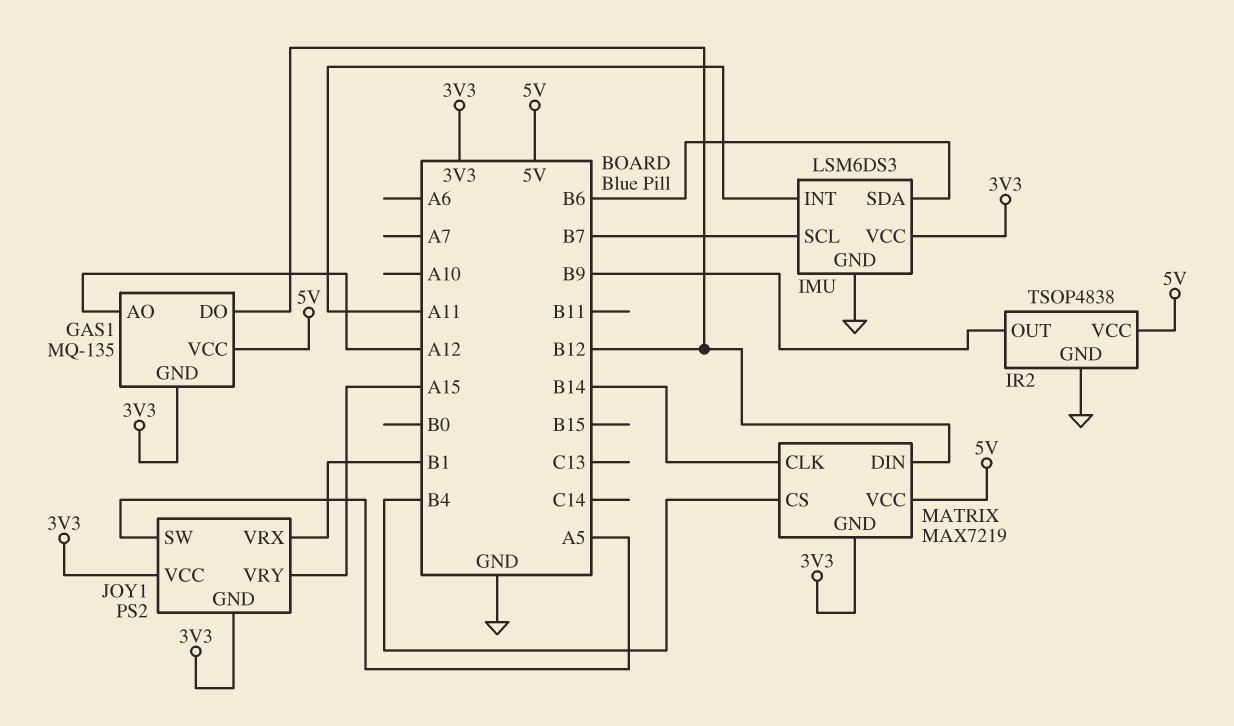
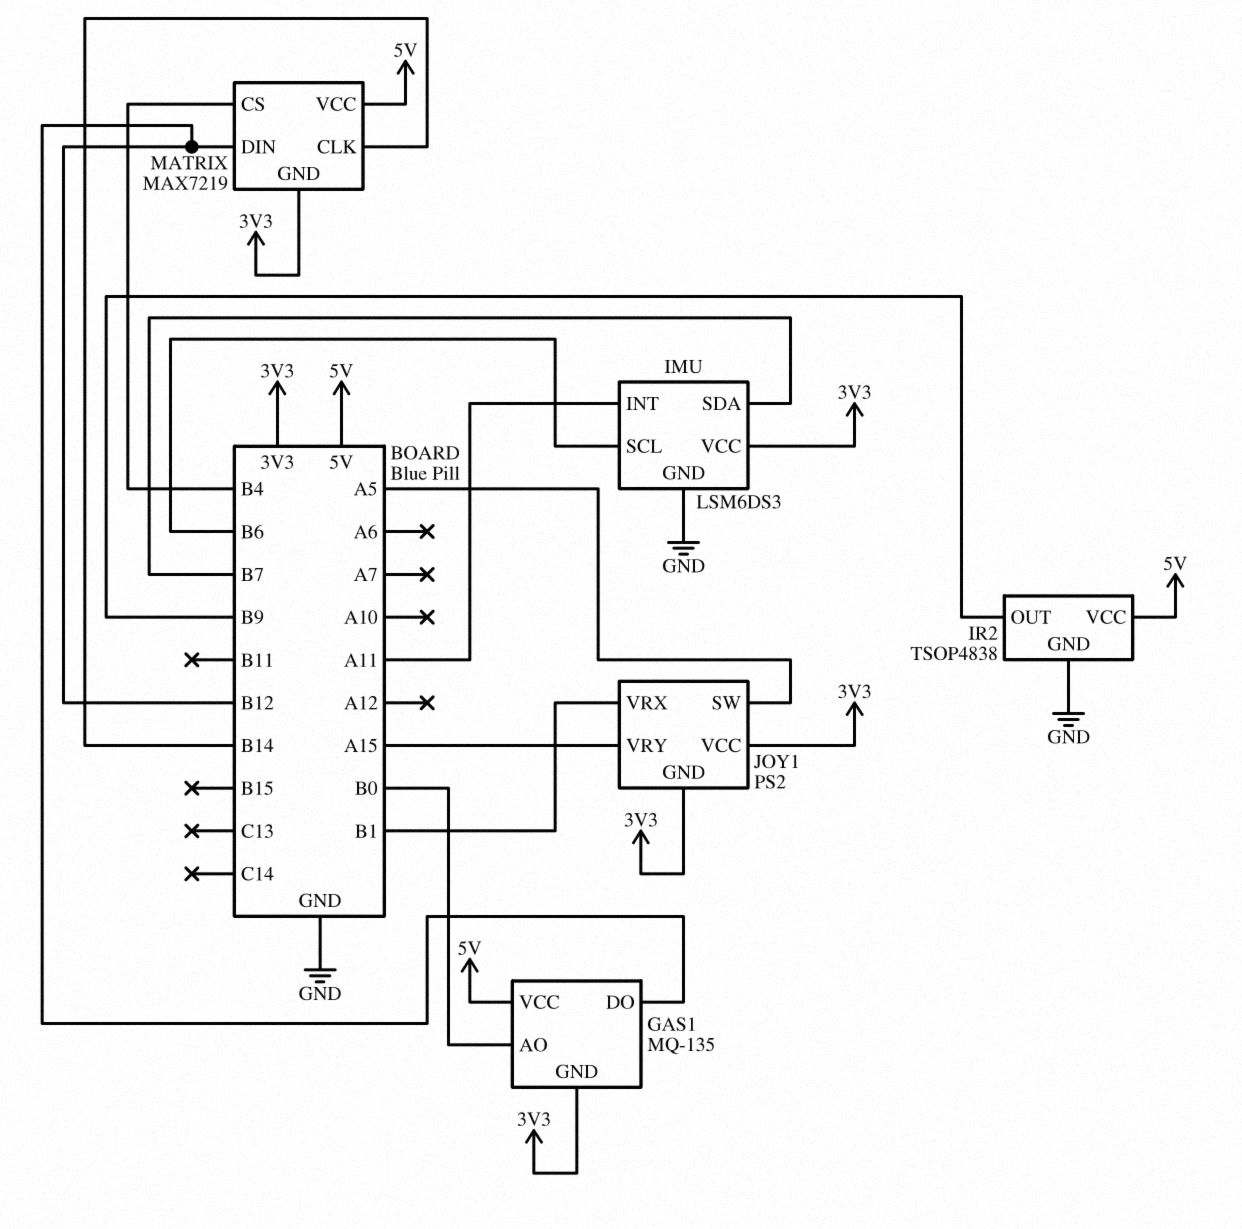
GAS1 pin AO: A12 -> B0
IMU pin SCL: B7 -> B6
IMU pin SDA: B6 -> B7

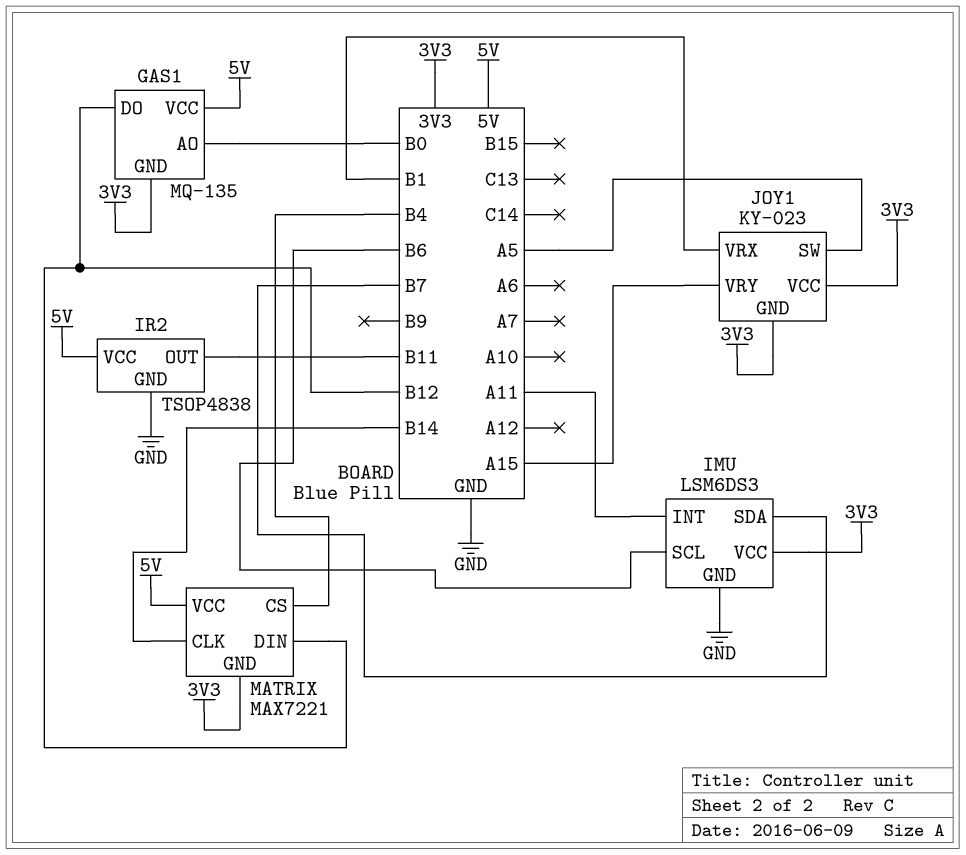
IR2 pin OUT: B9 -> B11
JOY1: PS2 -> KY-023
MATRIX: MAX7219 -> MAX7221

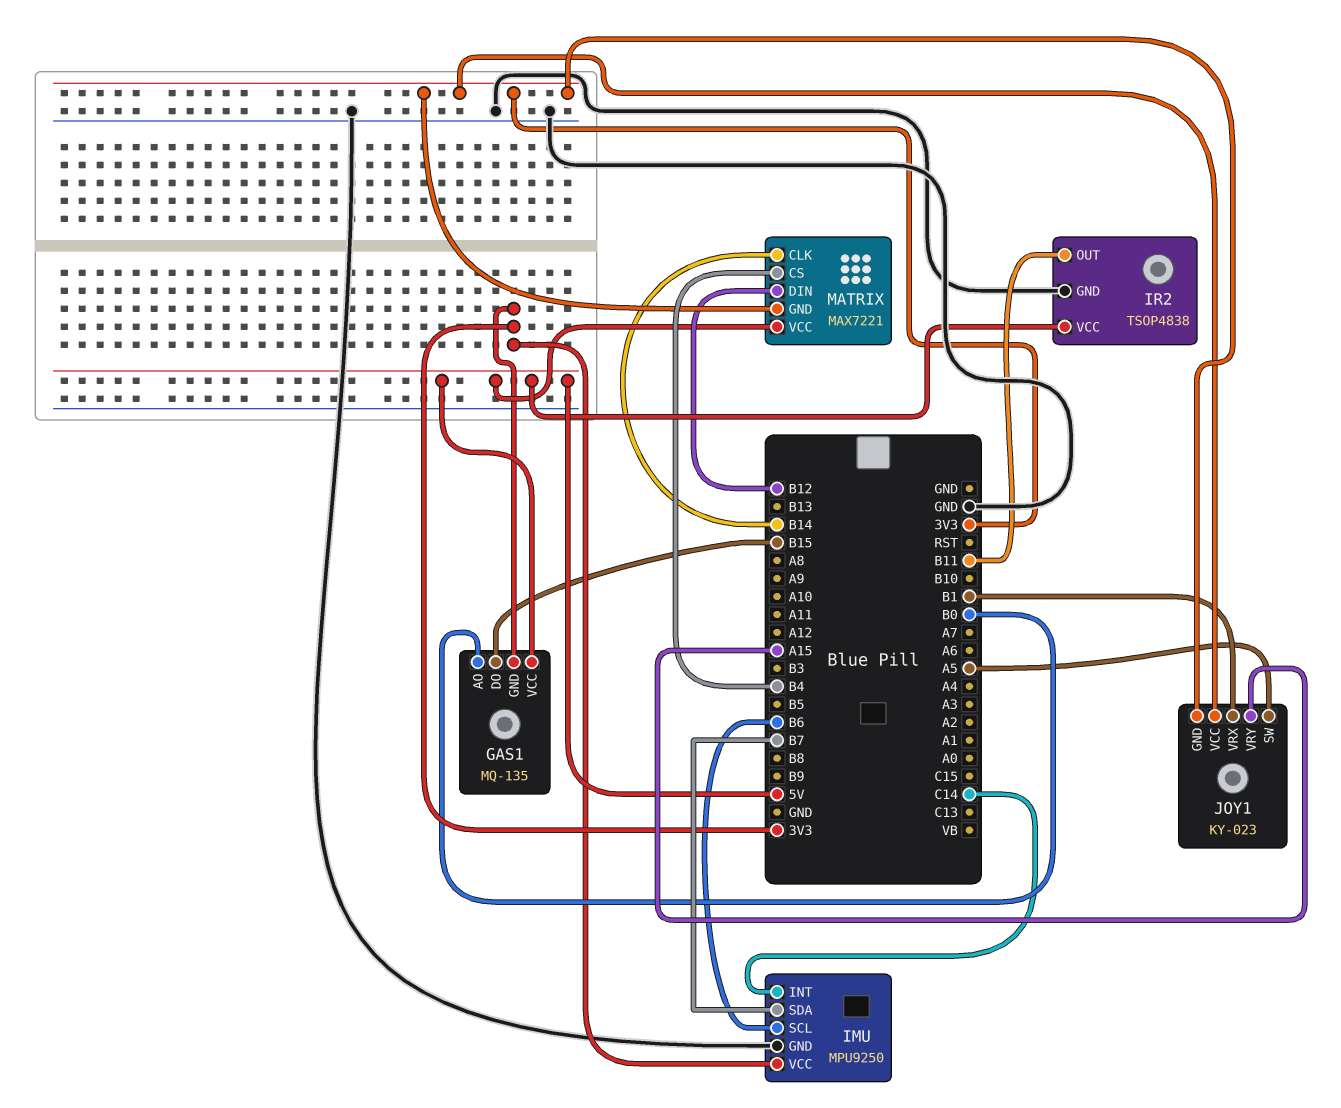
GAS1 pin DO: B12 -> B15
IMU: LSM6DS3 -> MPU9250
IMU pin INT: A11 -> C14

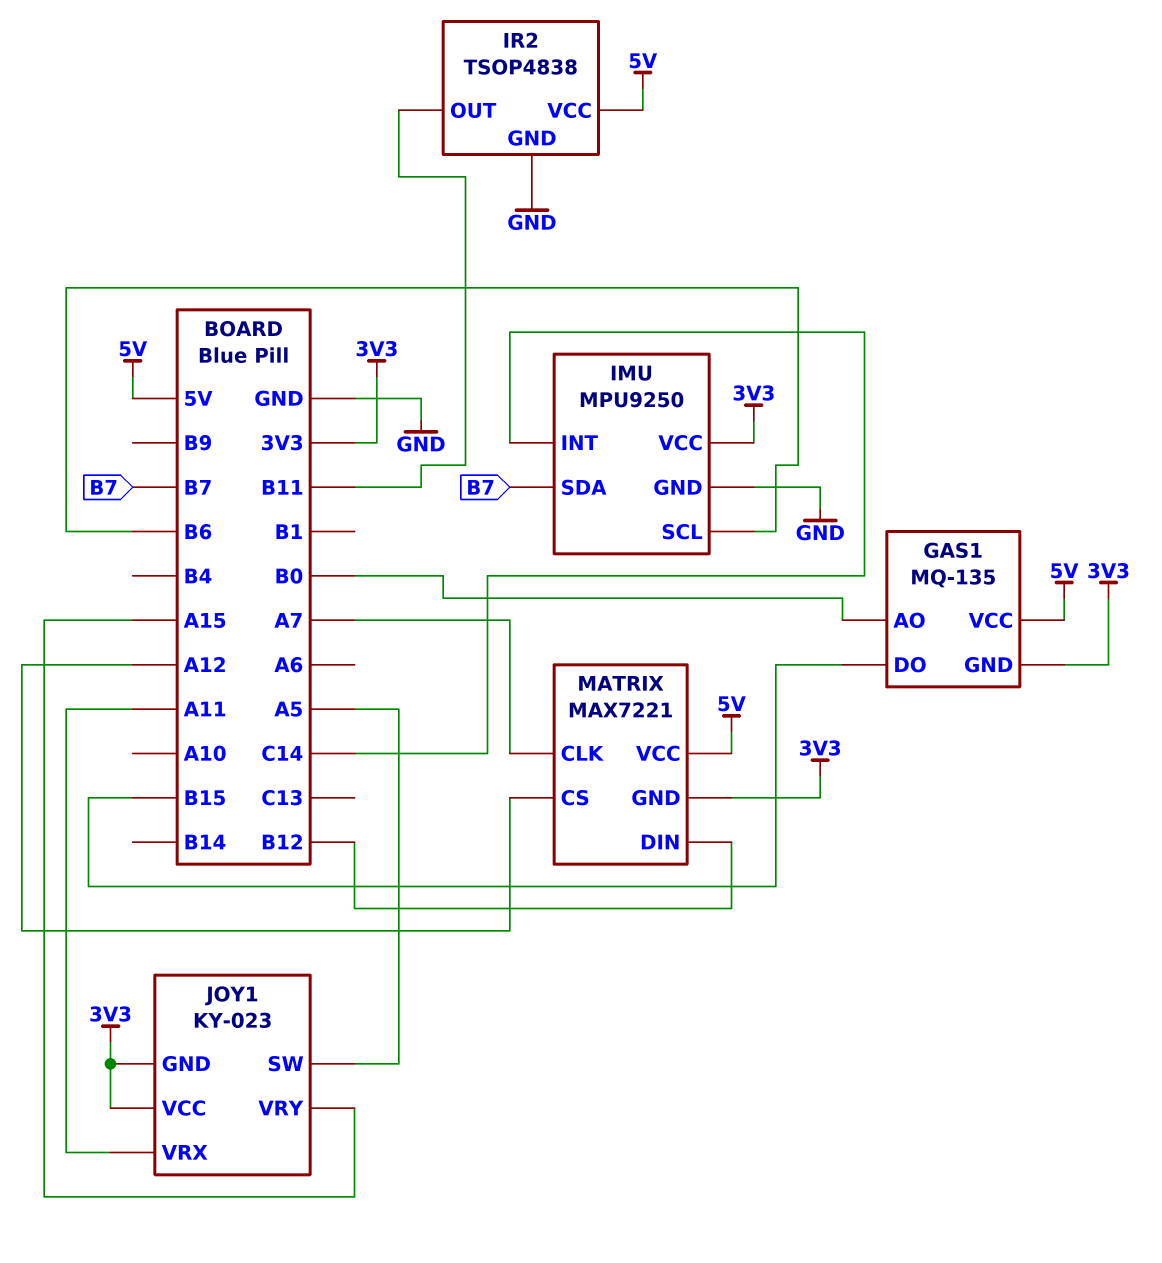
JOY1 pin VRX: B1 -> A11
MATRIX pin CLK: B14 -> A7
MATRIX pin CS: B4 -> A12

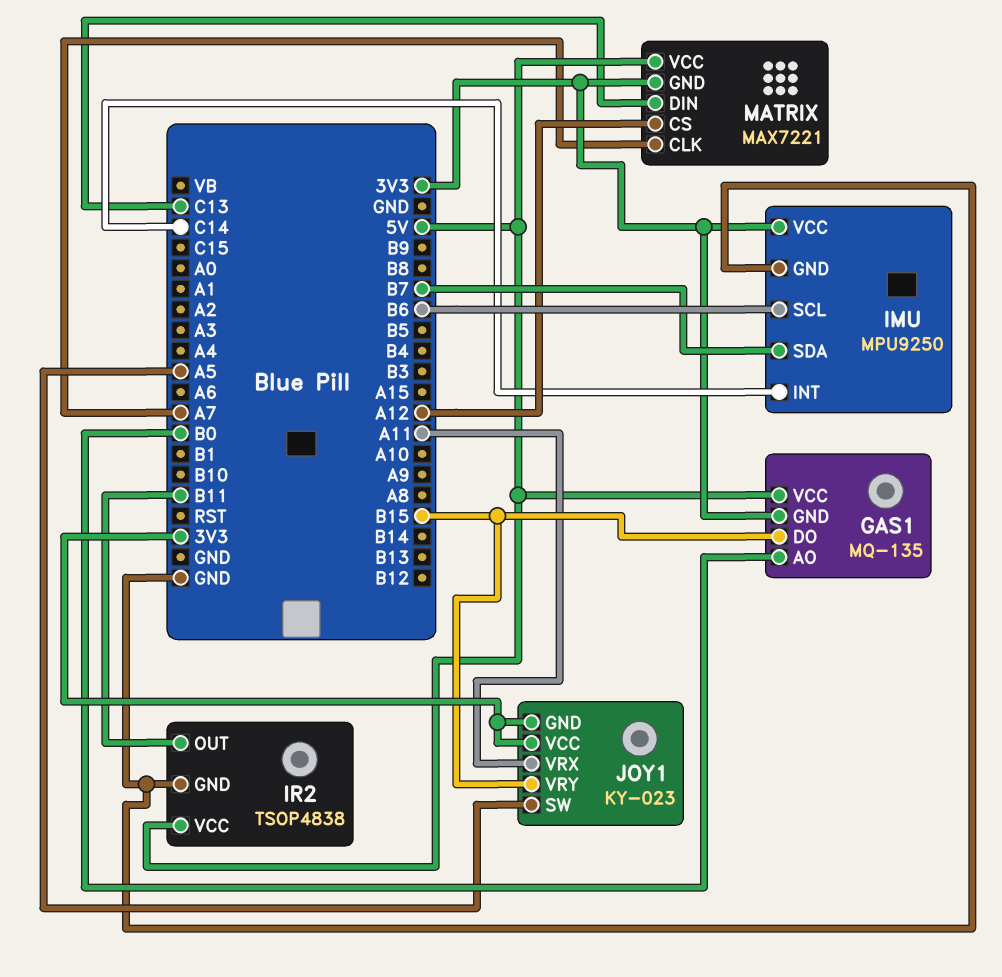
JOY1 pin VRY: A15 -> B15
MATRIX pin DIN: B12 -> C13

